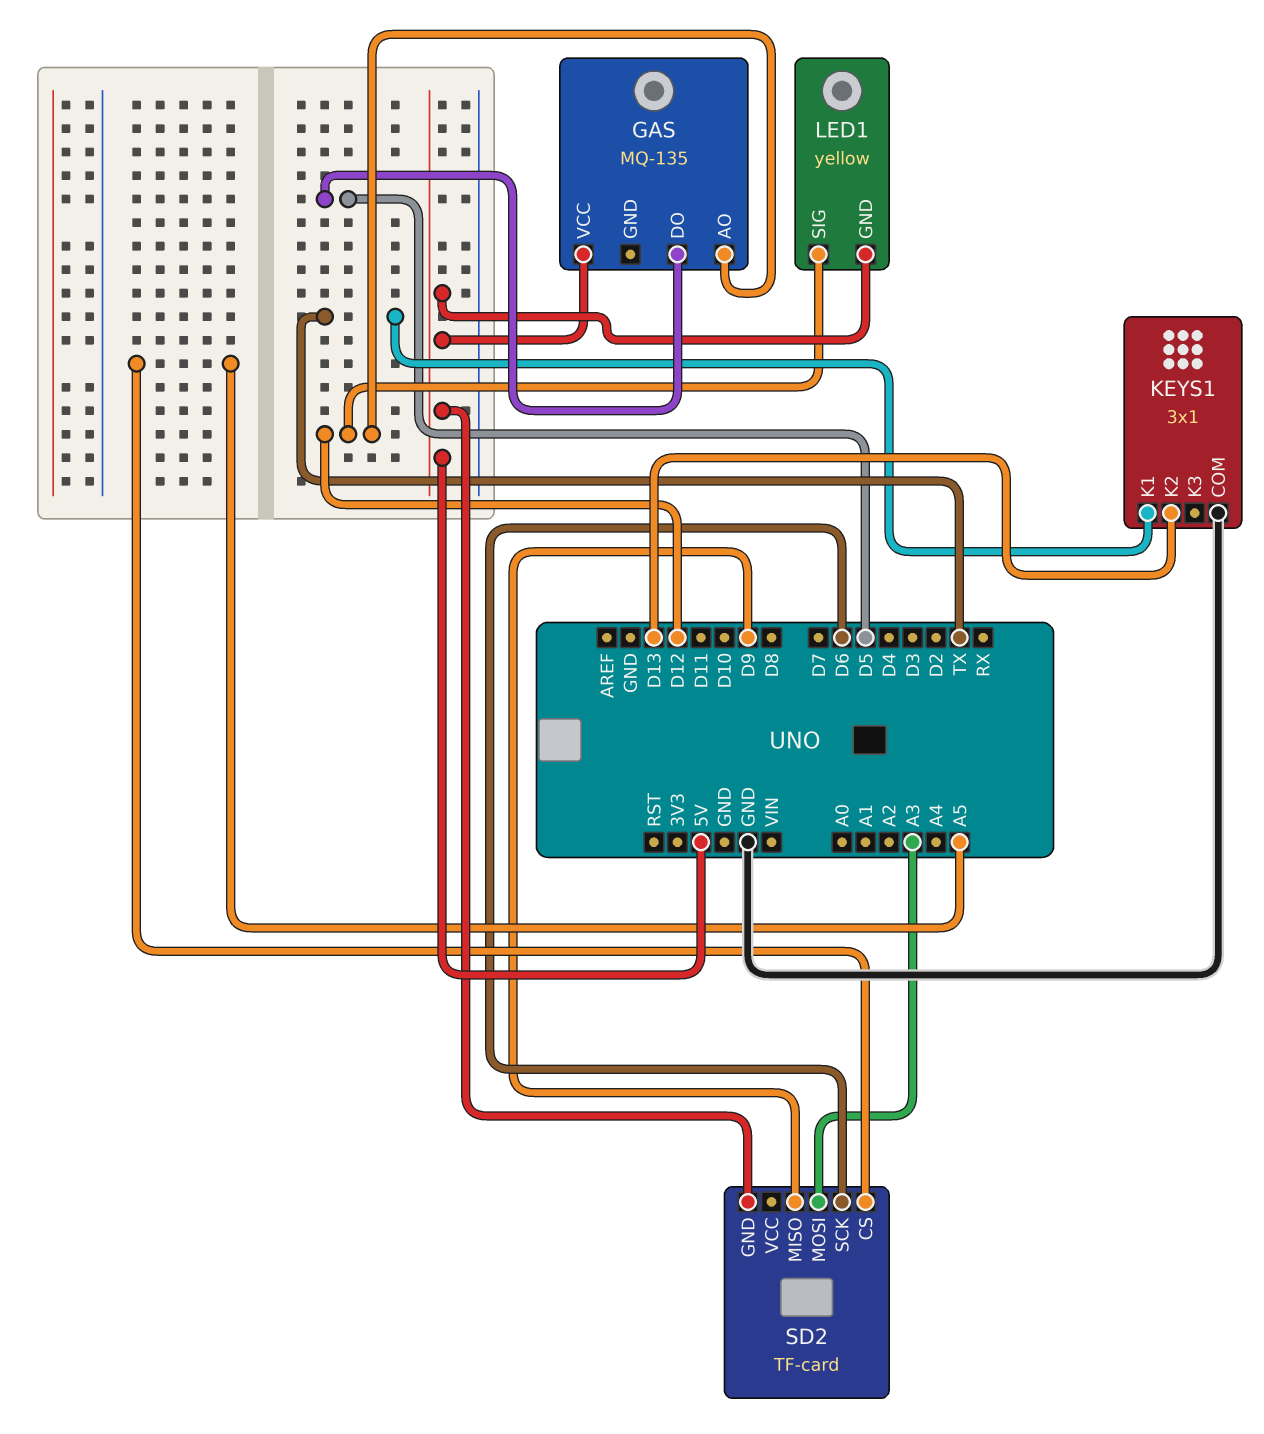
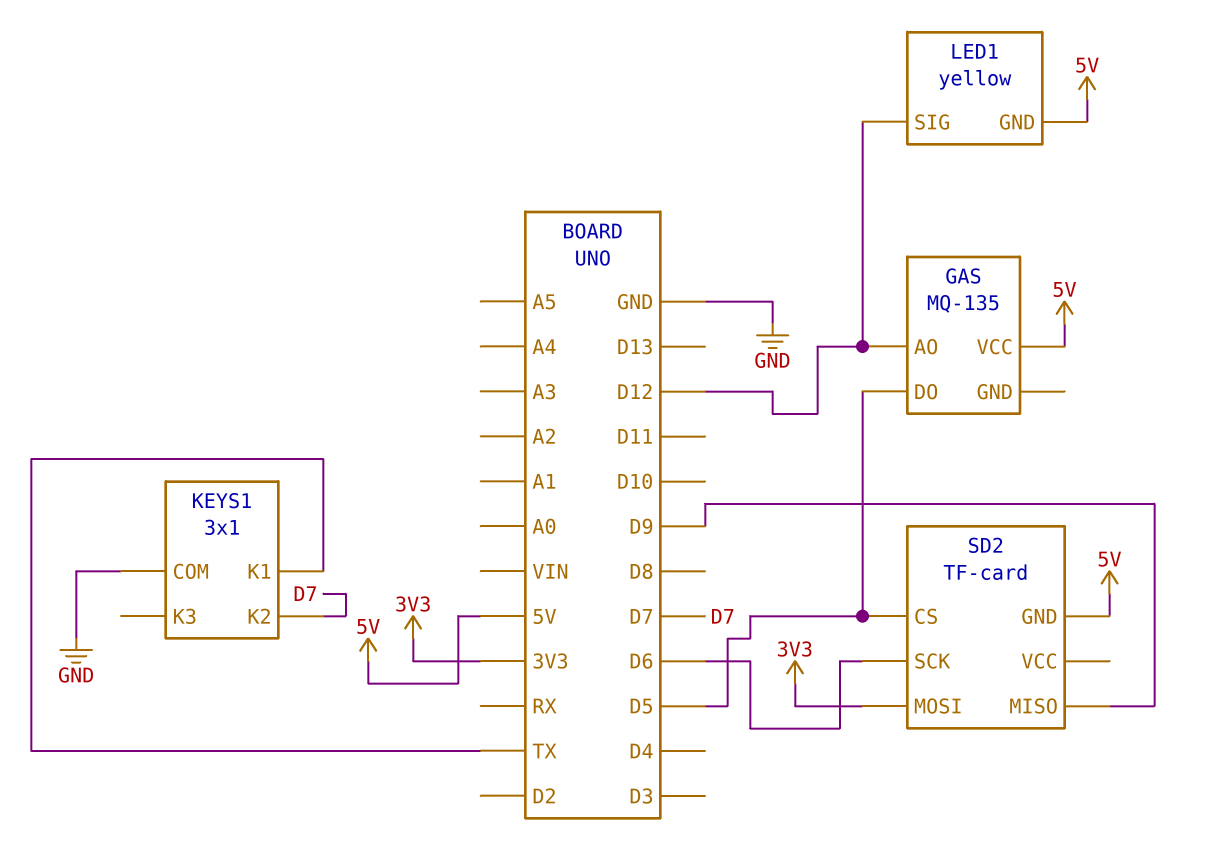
KEYS1 pin K2: D13 -> D7
SD2 pin CS: A5 -> D5
SD2 pin MOSI: A3 -> 3V3

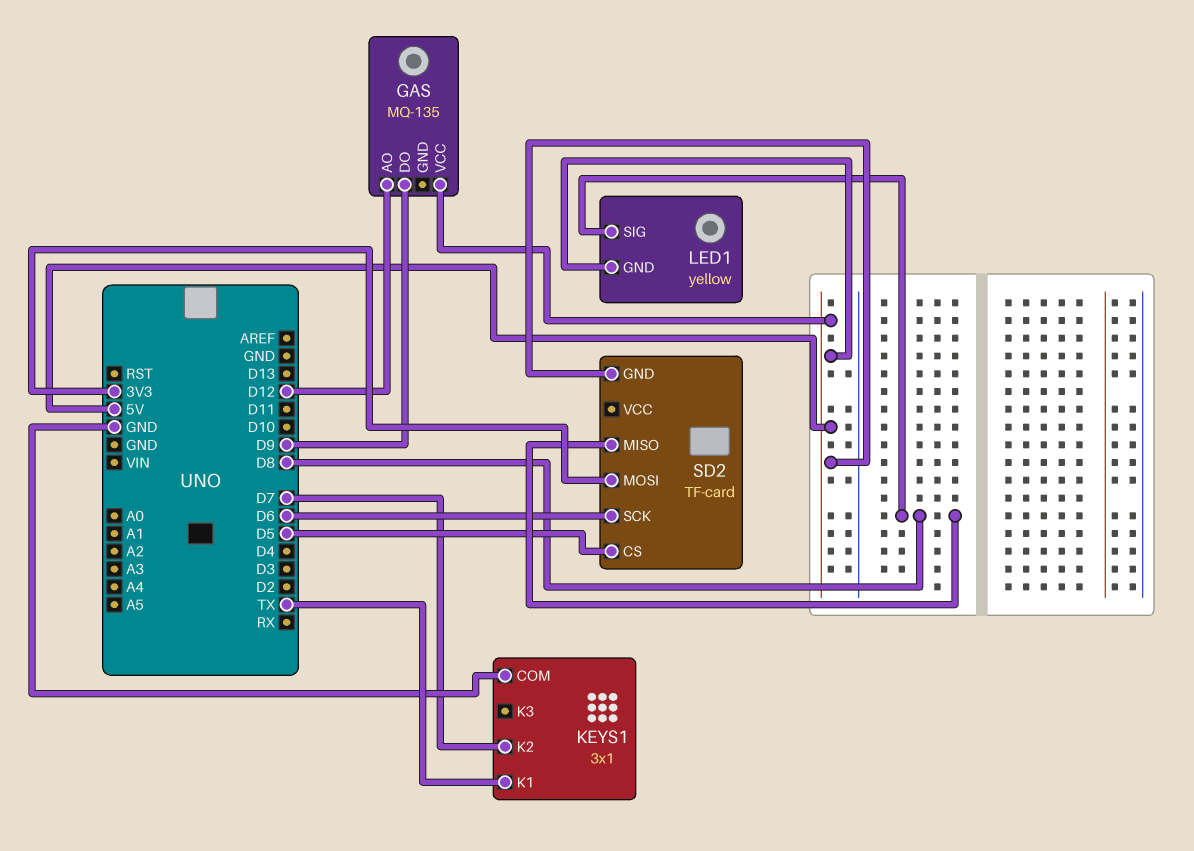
GAS pin DO: D5 -> D9
LED1 pin SIG: D12 -> D8
SD2 pin MISO: D9 -> D8

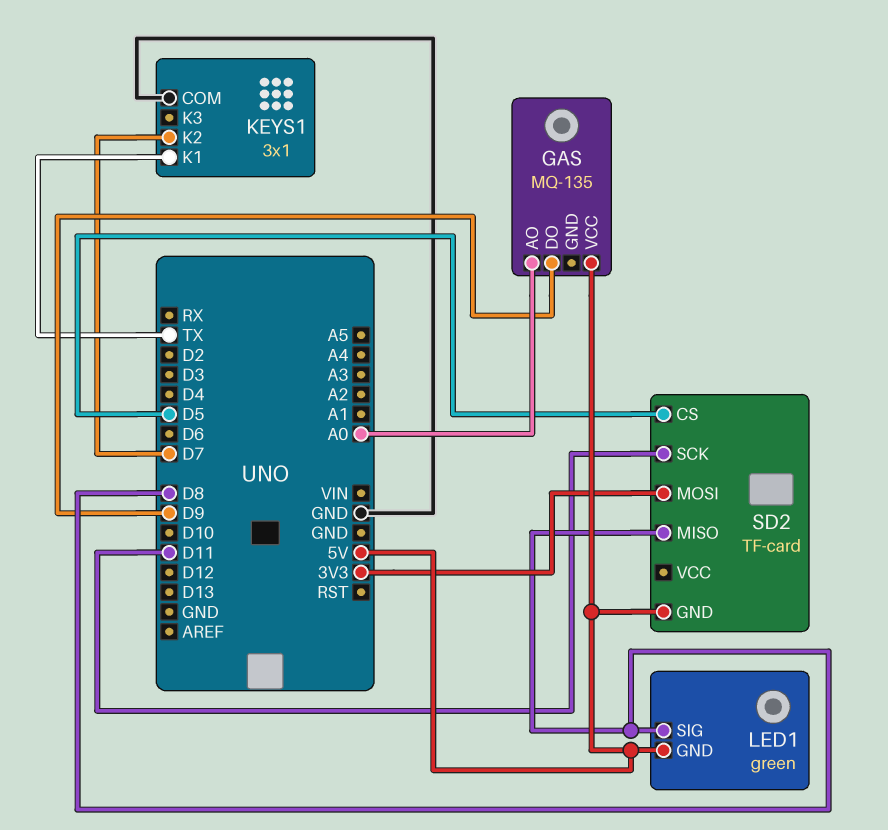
GAS pin AO: D12 -> A0
LED1: yellow -> green
SD2 pin SCK: D6 -> D11

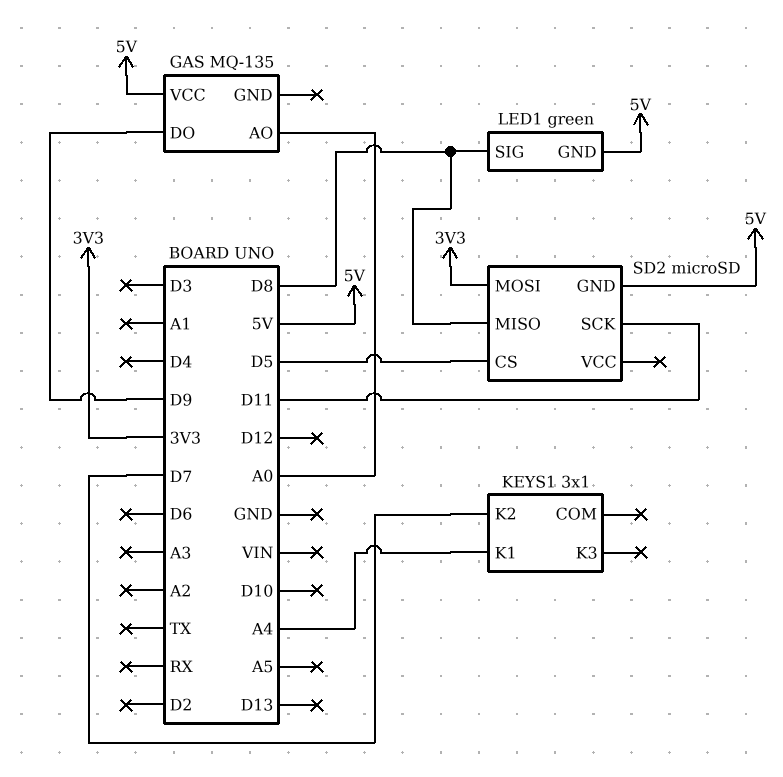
KEYS1 pin COM: GND -> none
KEYS1 pin K1: TX -> A4
SD2: TF-card -> microSD

